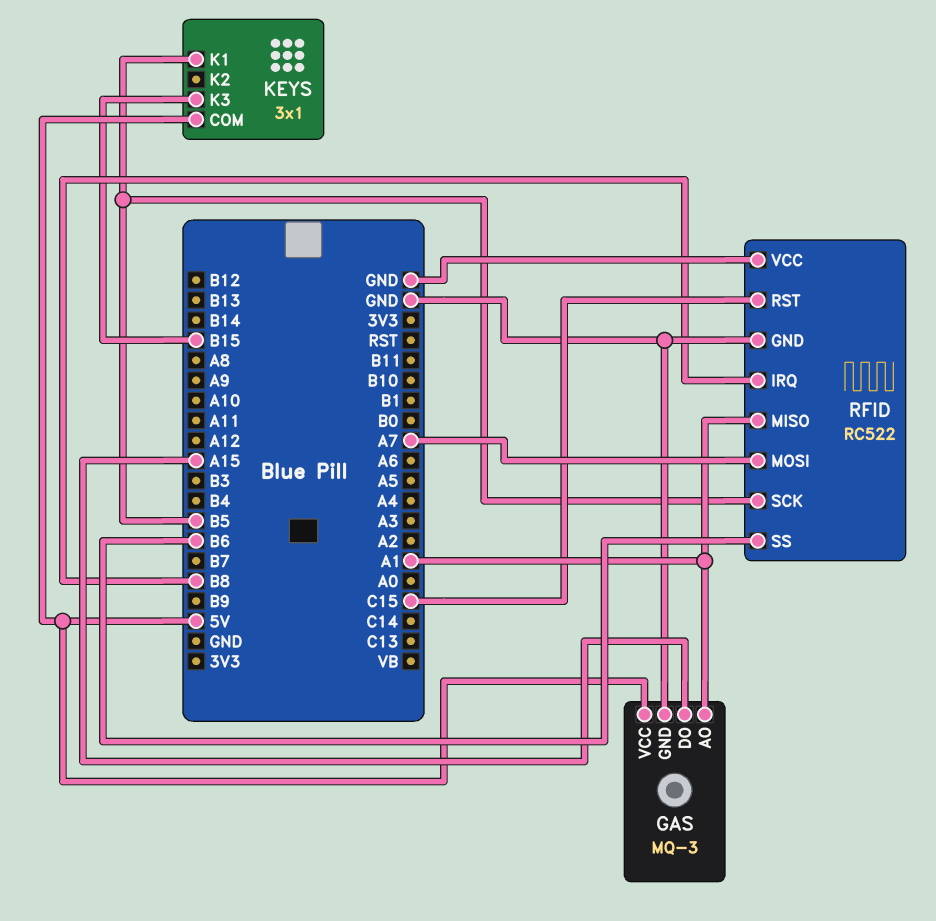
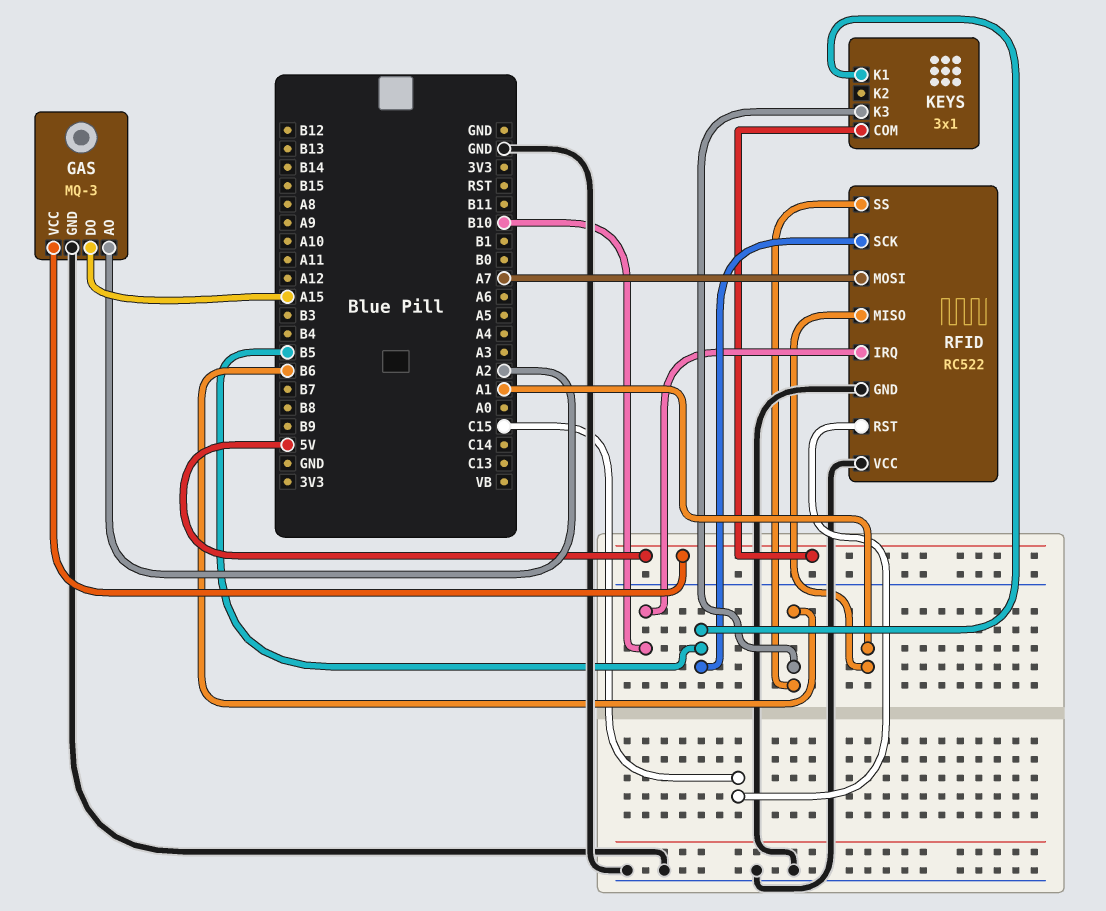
GAS pin AO: A1 -> A2
KEYS pin K3: B15 -> B6
RFID pin IRQ: B8 -> B10

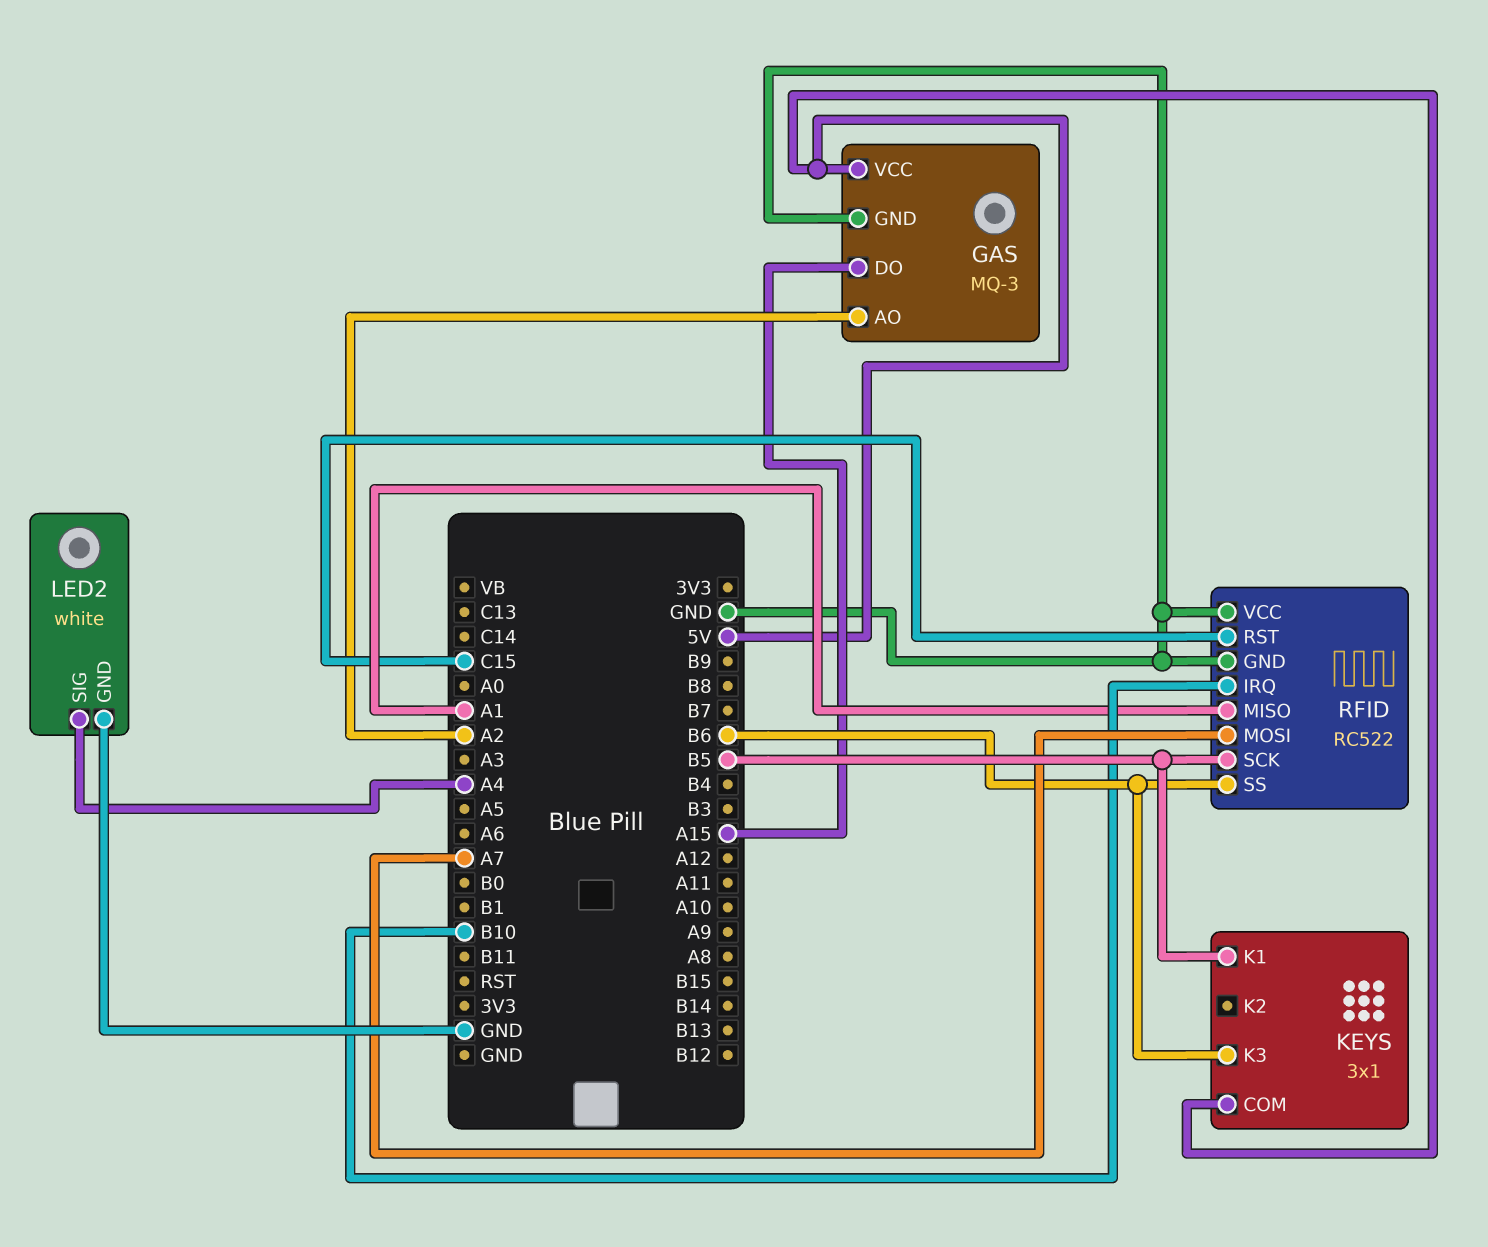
LED2: none -> white
LED2 pin GND: none -> GND
LED2 pin SIG: none -> A4

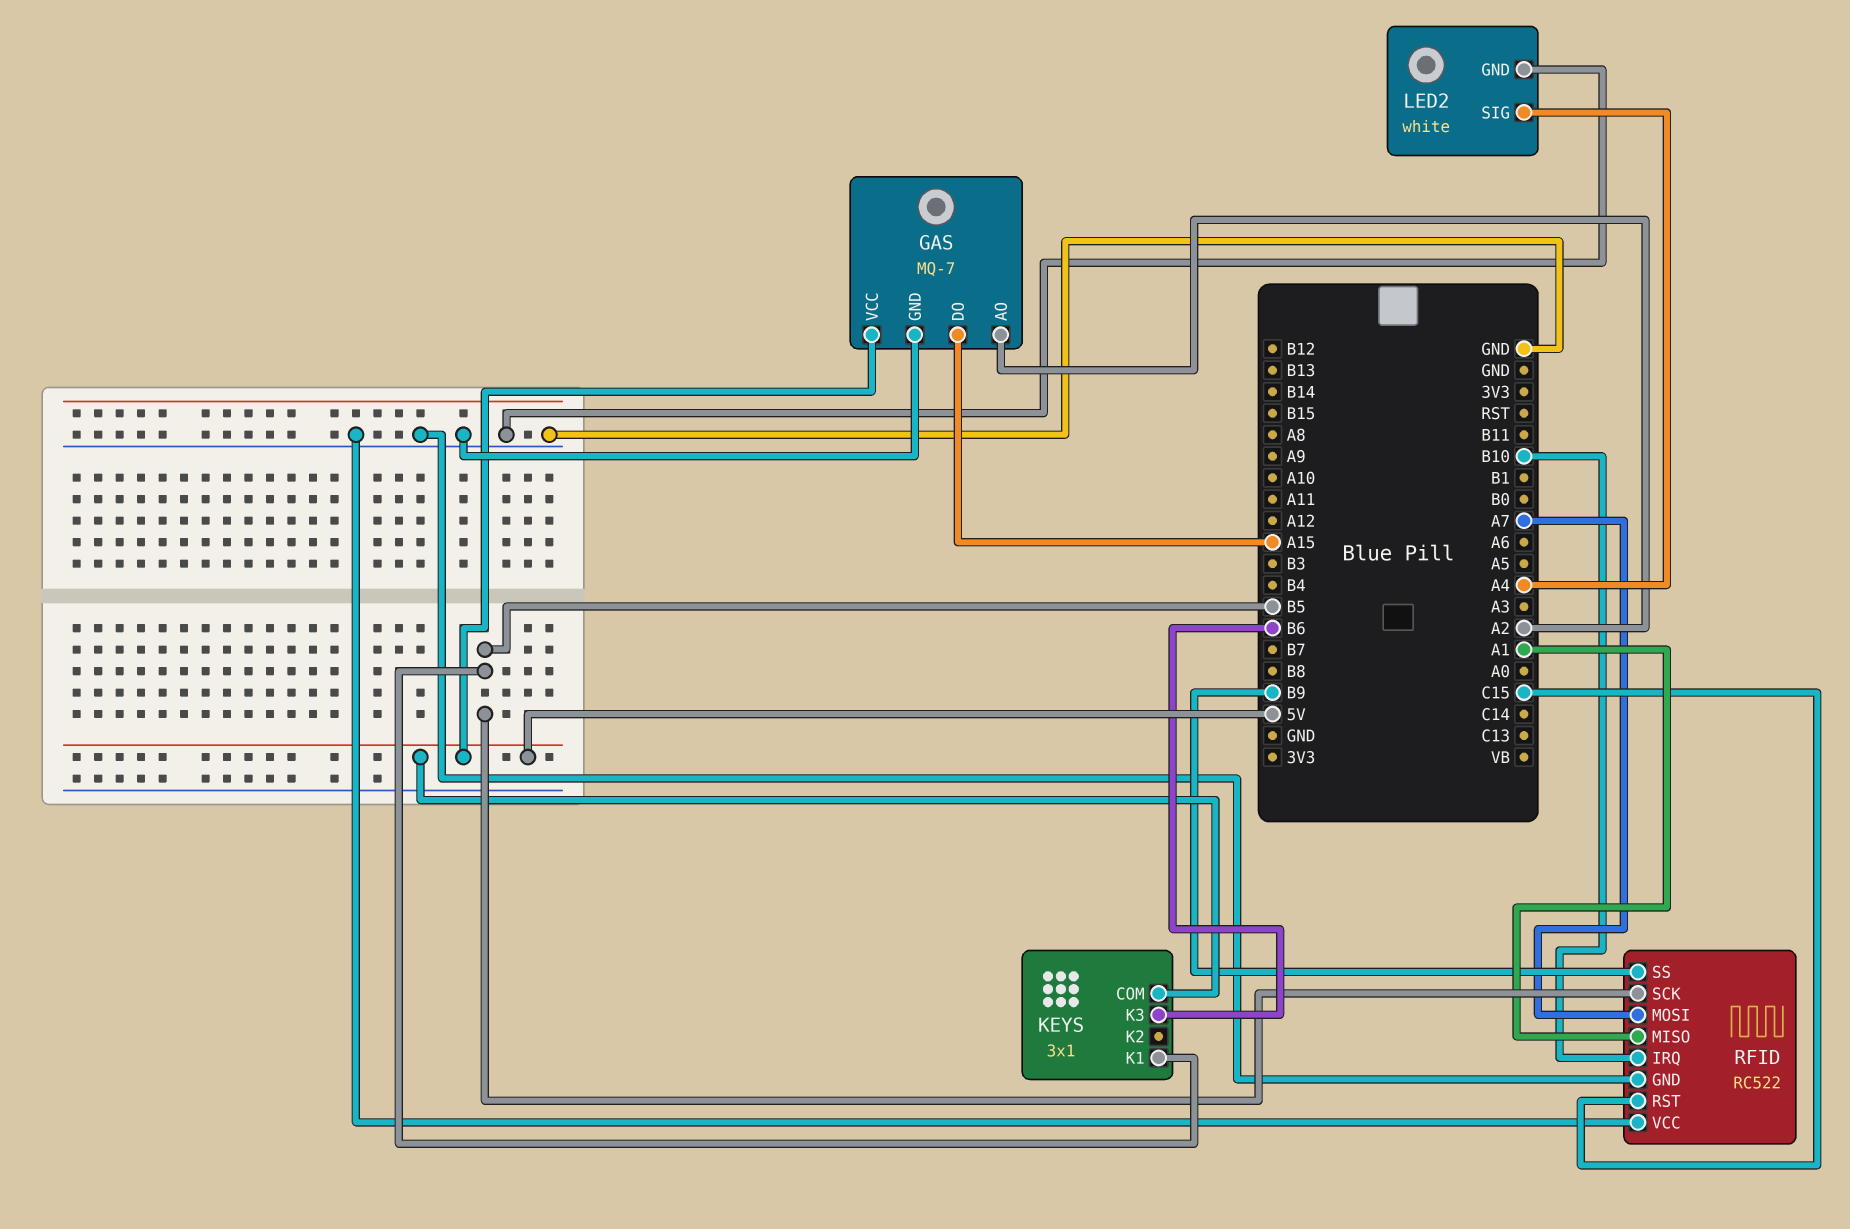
GAS: MQ-3 -> MQ-7
RFID pin SS: B6 -> B9

